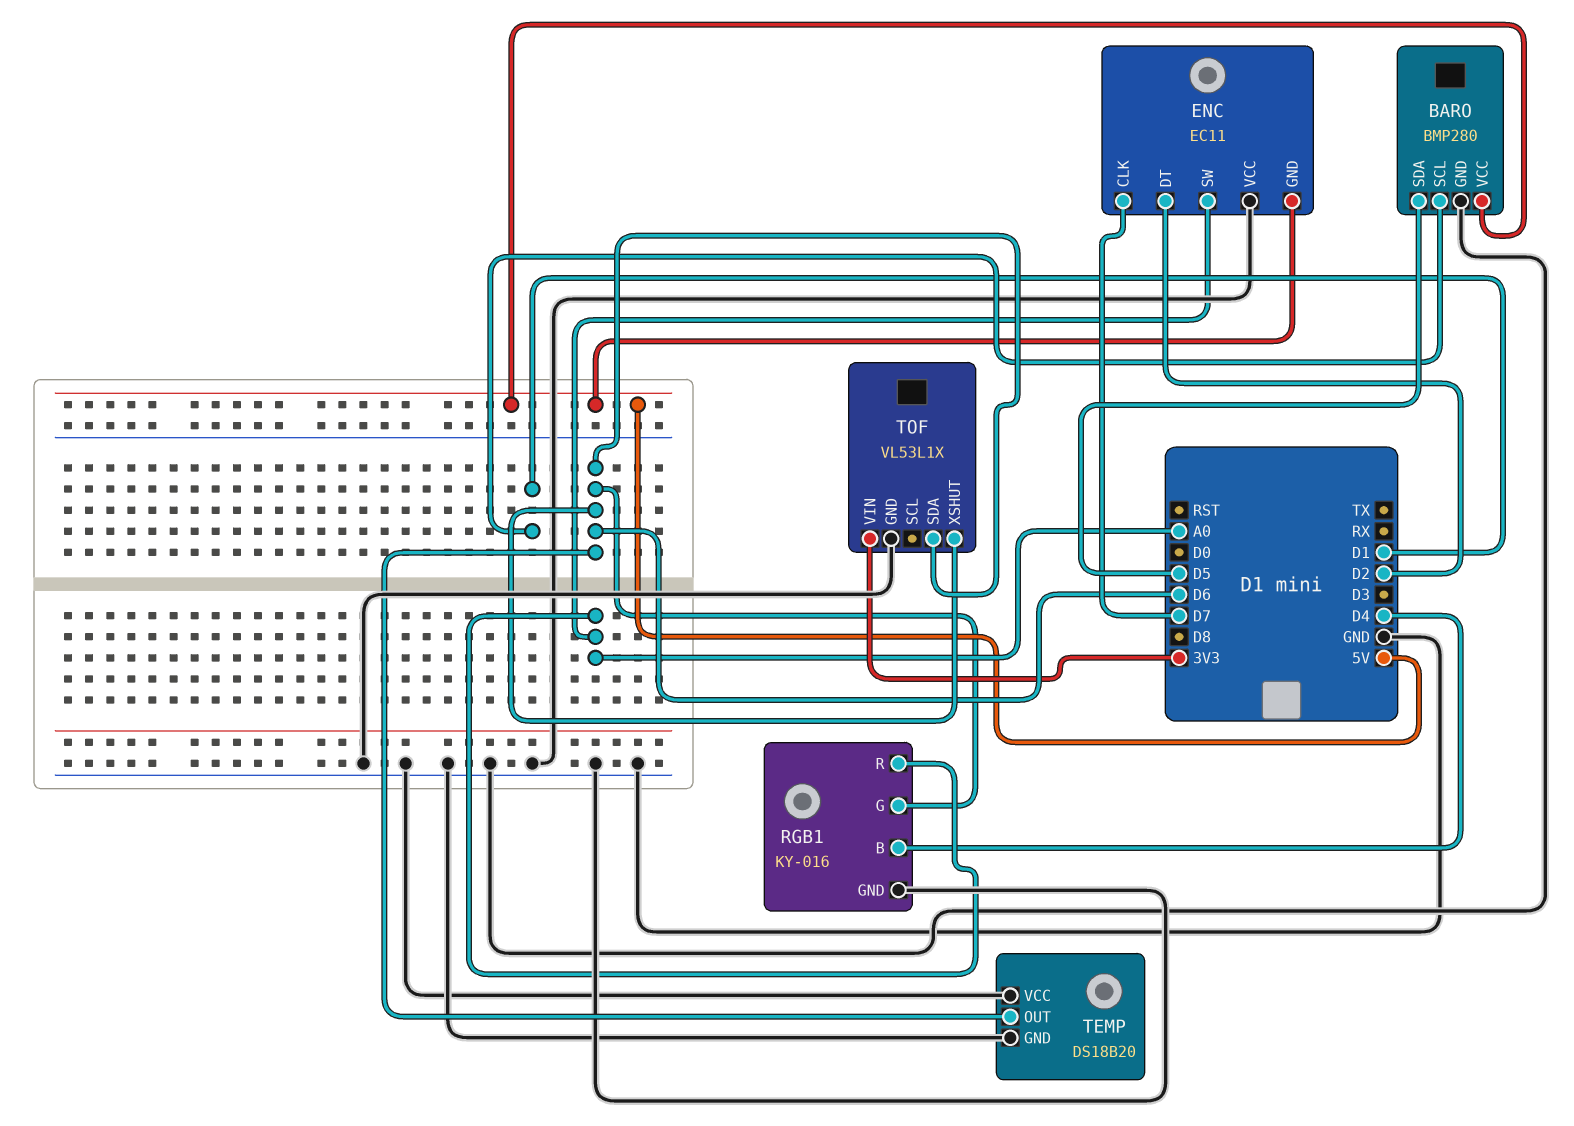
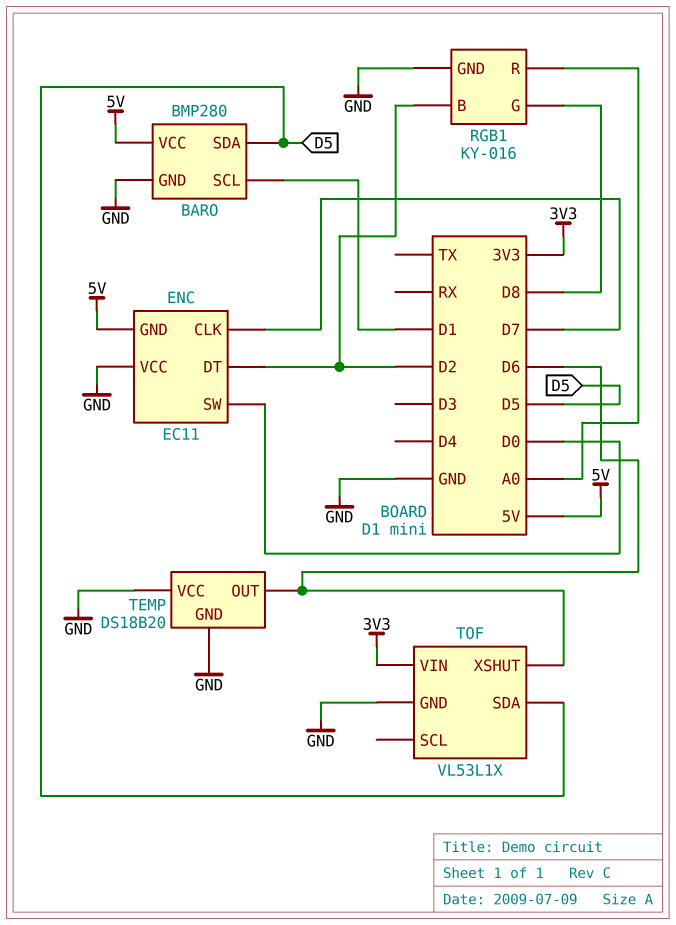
ENC pin SW: A0 -> D0
RGB1 pin B: D4 -> D2
RGB1 pin G: D6 -> D8
TOF pin SDA: D6 -> D5

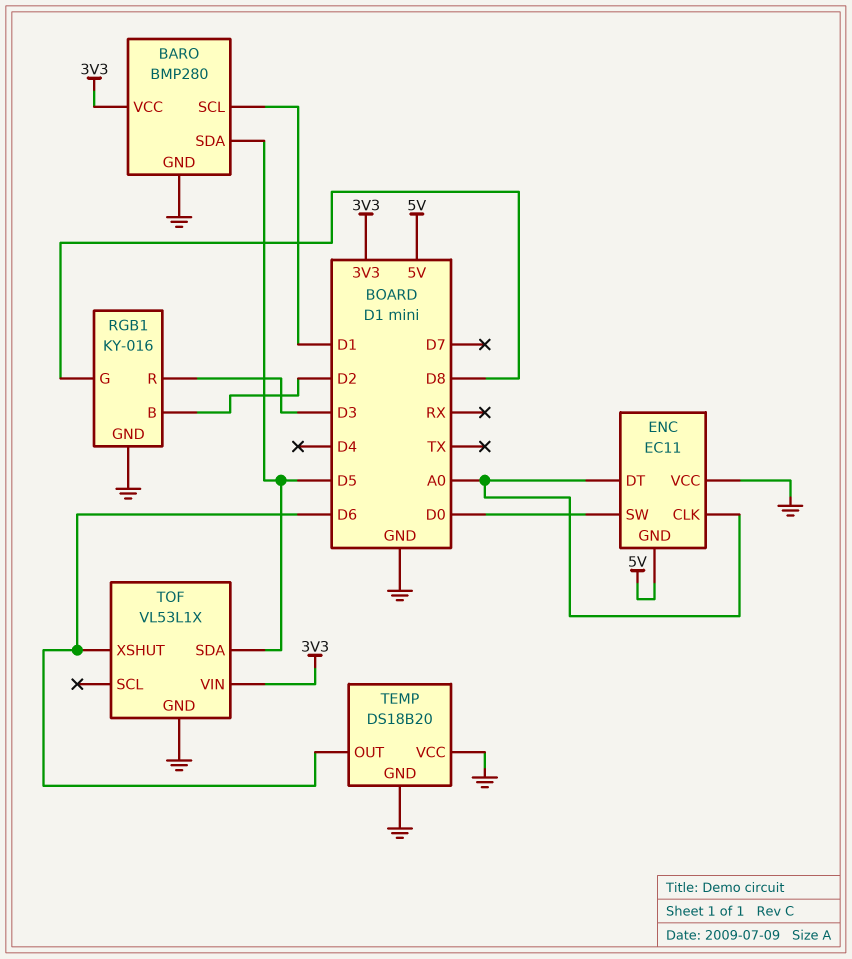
BARO pin VCC: 5V -> 3V3
ENC pin CLK: D7 -> A0
ENC pin DT: D2 -> A0
RGB1 pin R: A0 -> D3

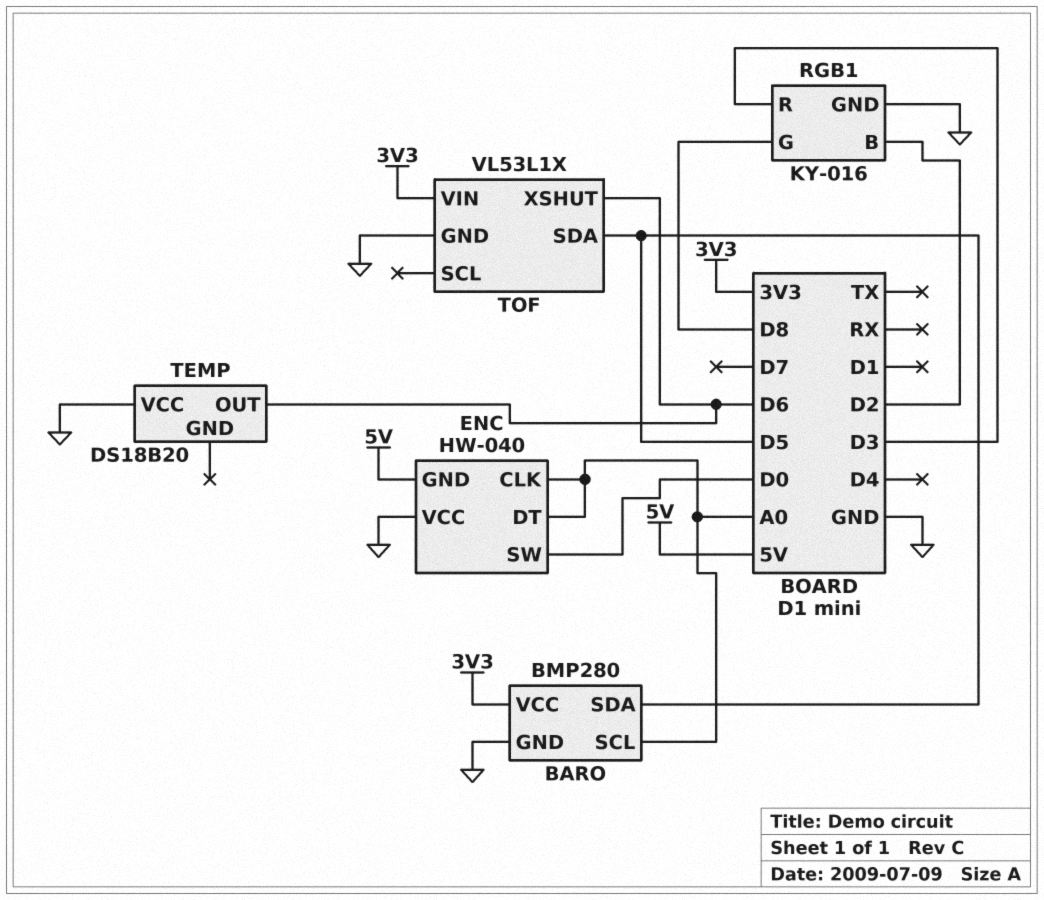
BARO pin SCL: D1 -> A0
ENC: EC11 -> HW-040
TEMP pin GND: GND -> none

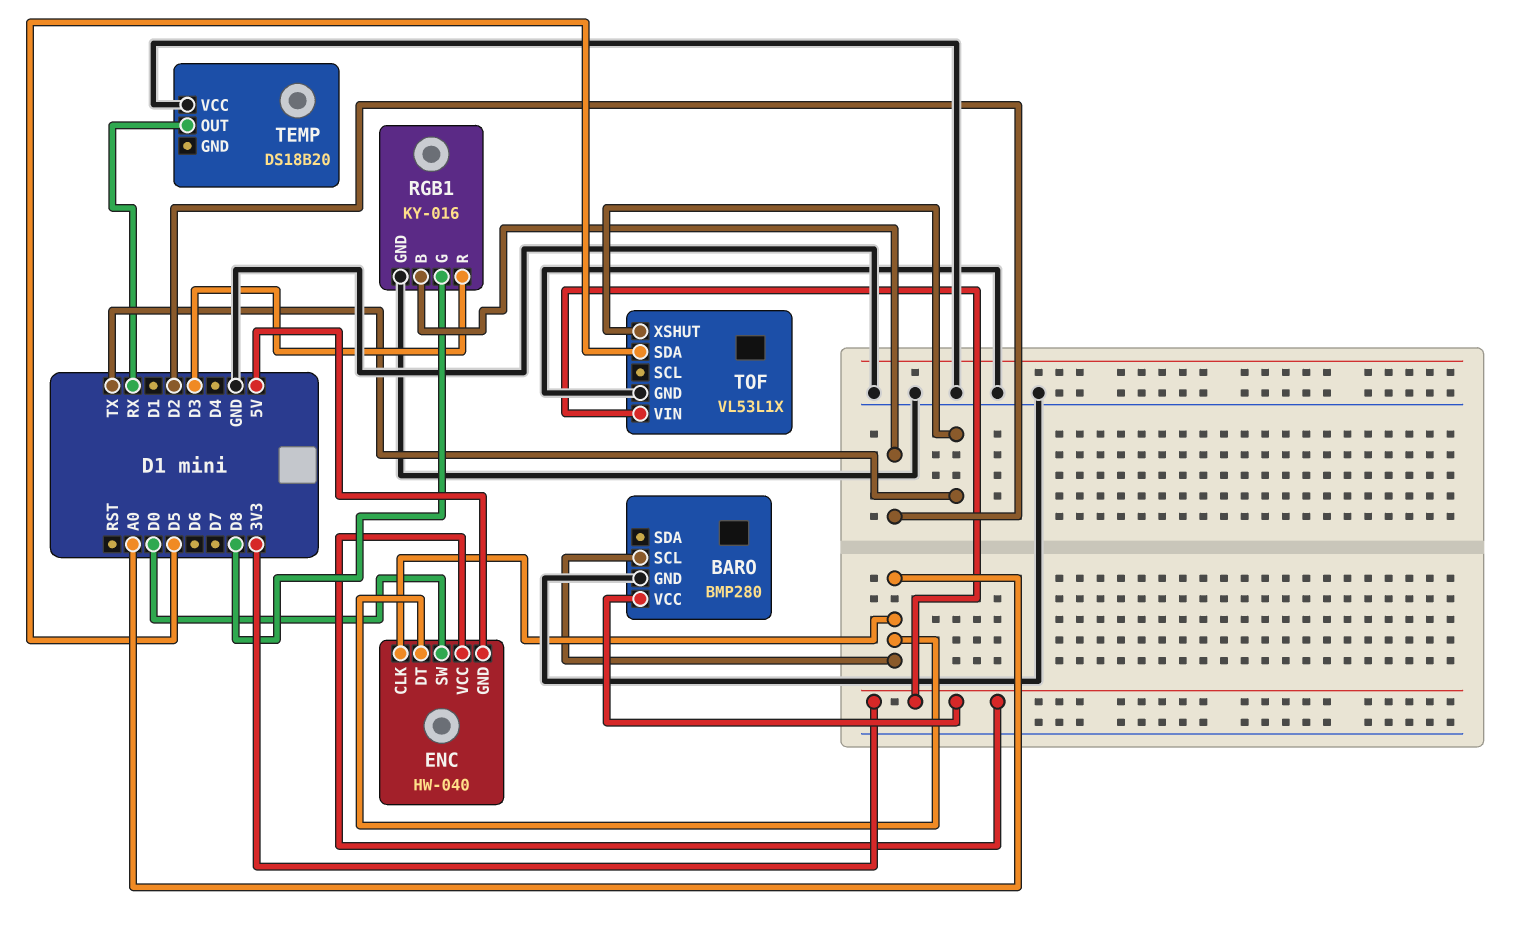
BARO pin SDA: D5 -> none
ENC pin VCC: GND -> 3V3
TEMP pin OUT: D6 -> RX
TOF pin XSHUT: D6 -> TX

